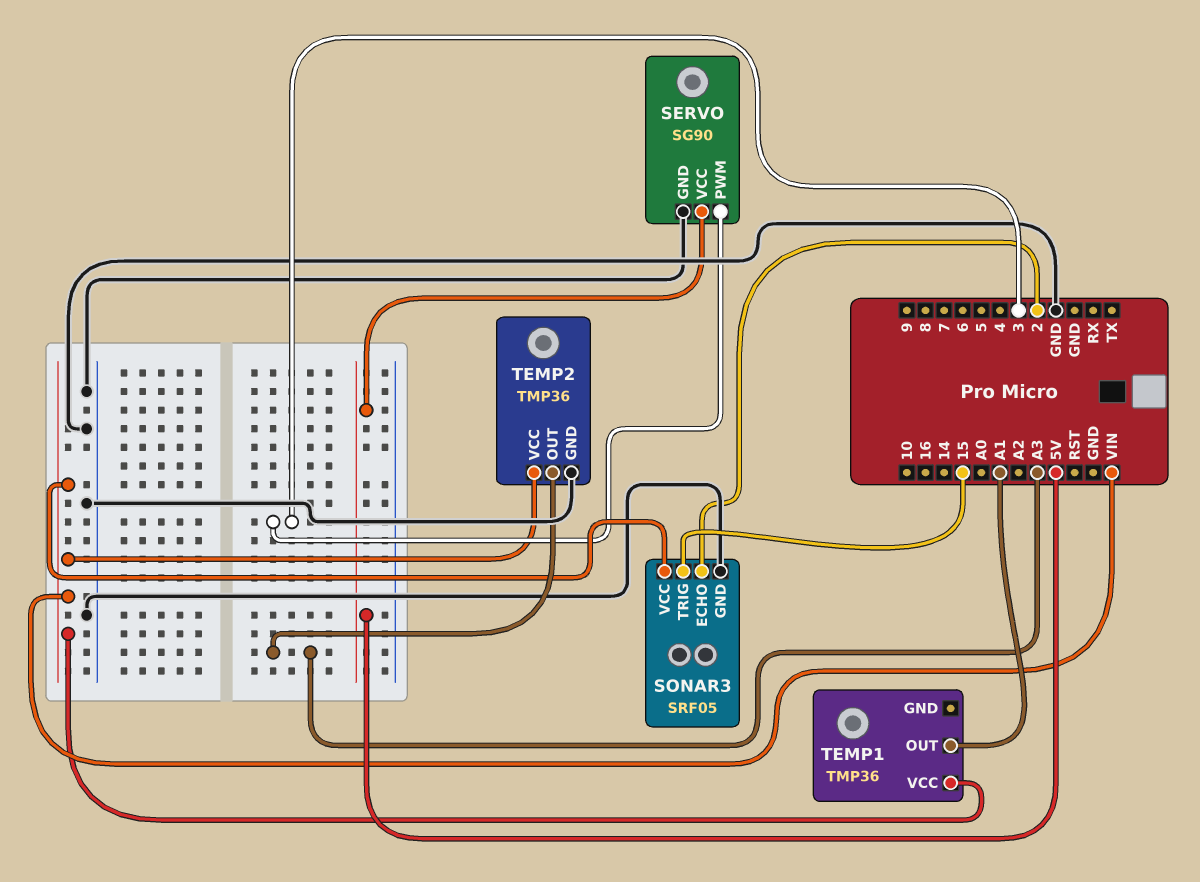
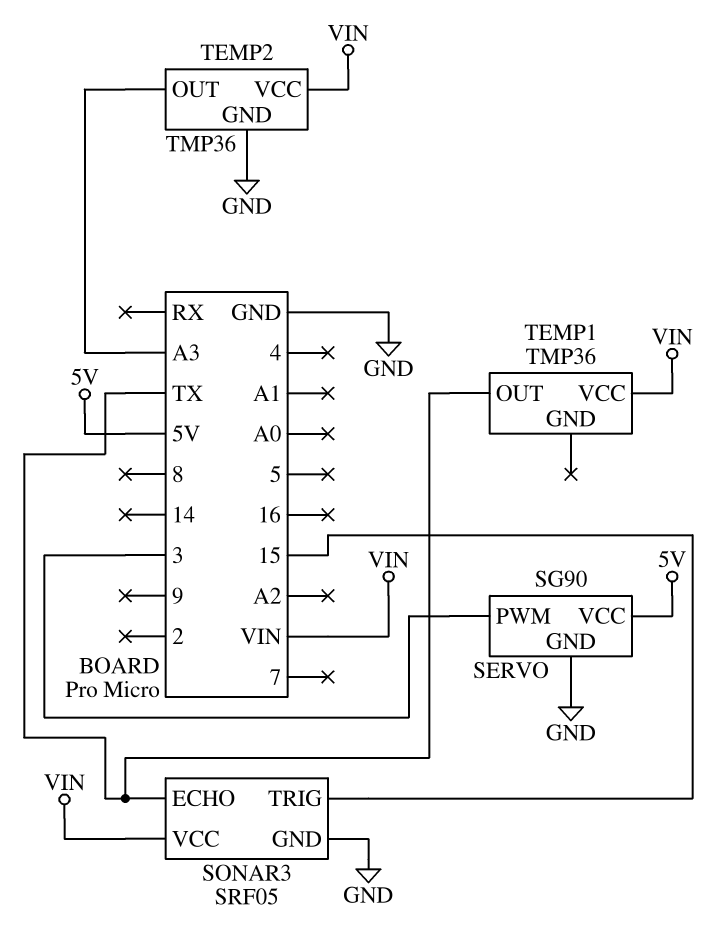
SONAR3 pin ECHO: 2 -> TX
TEMP1 pin OUT: A1 -> TX

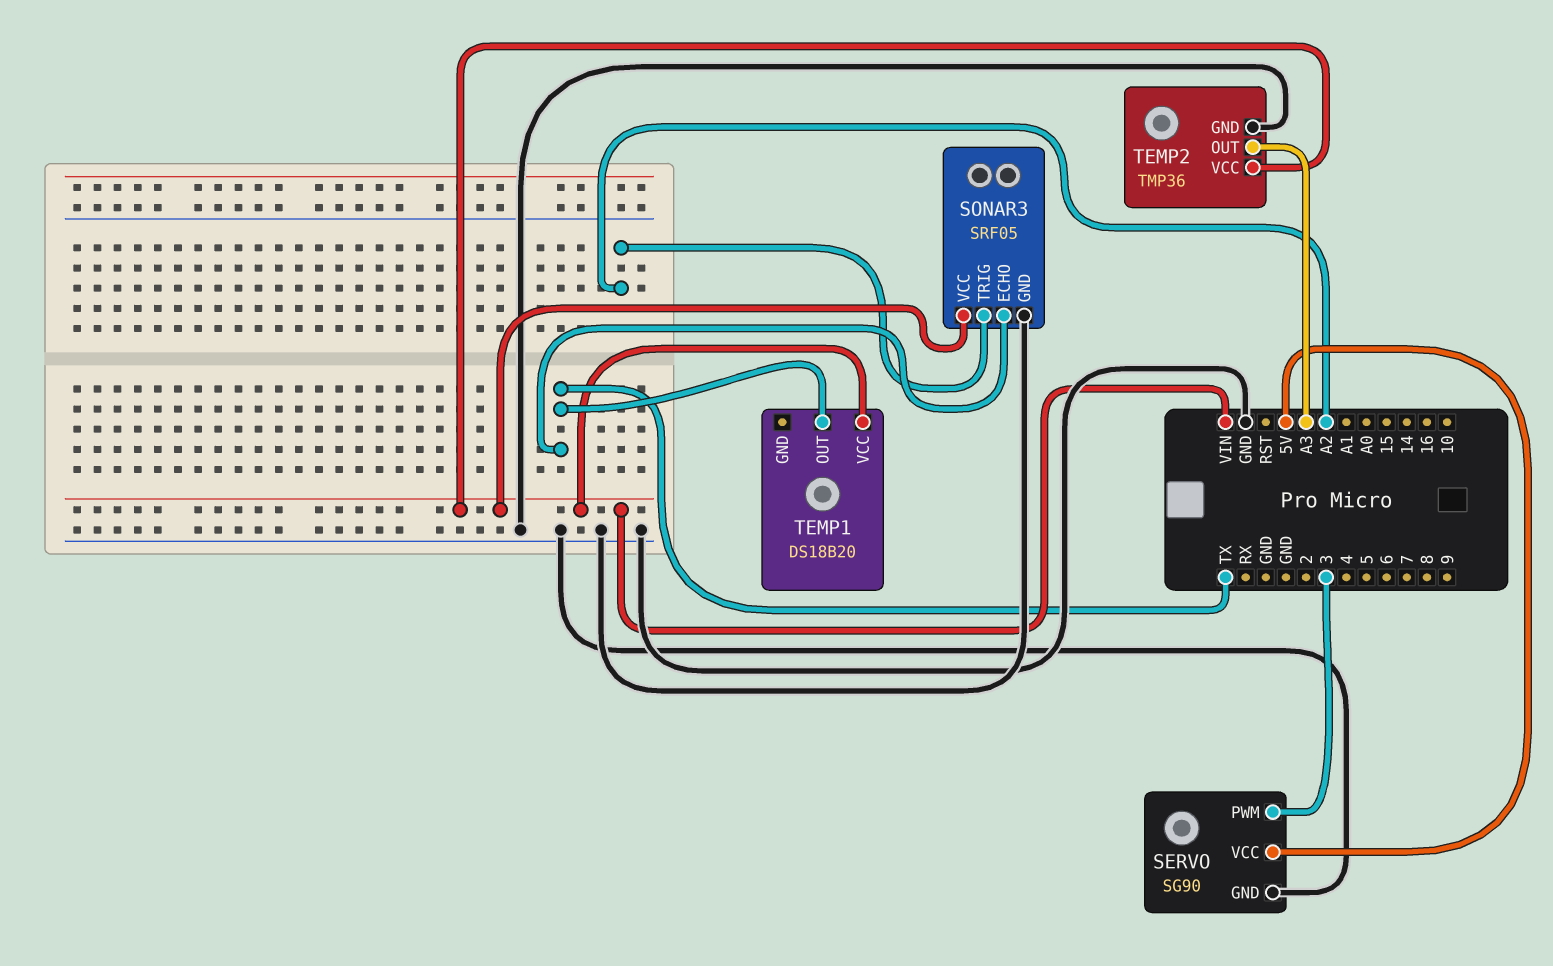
SONAR3 pin TRIG: 15 -> A2
TEMP1: TMP36 -> DS18B20

